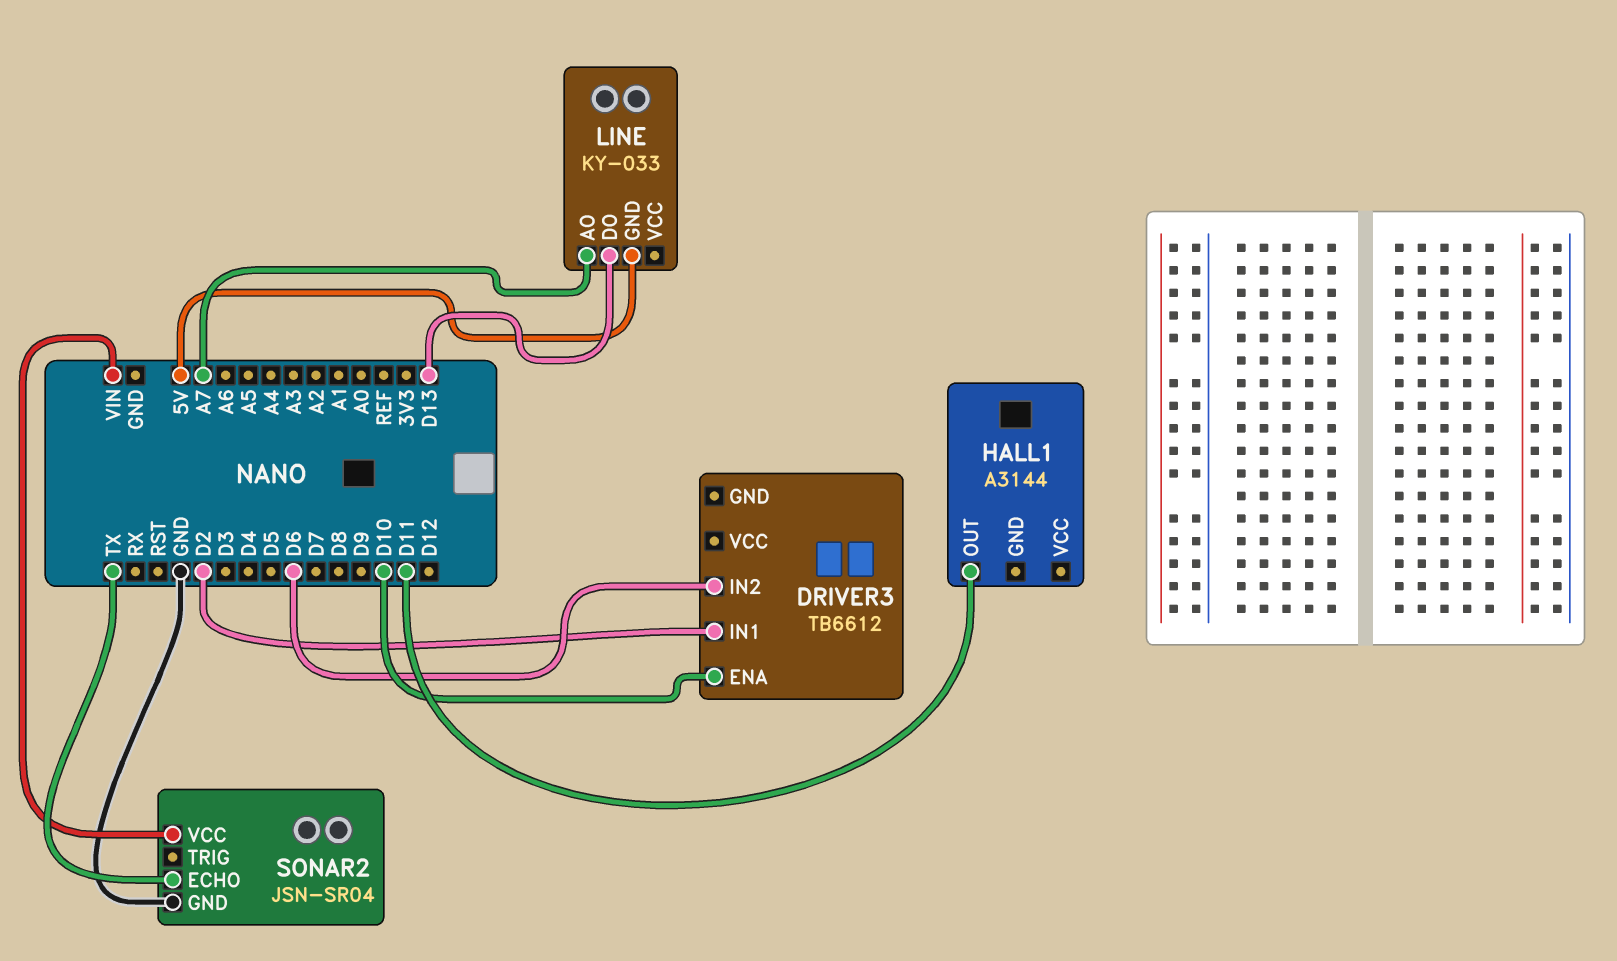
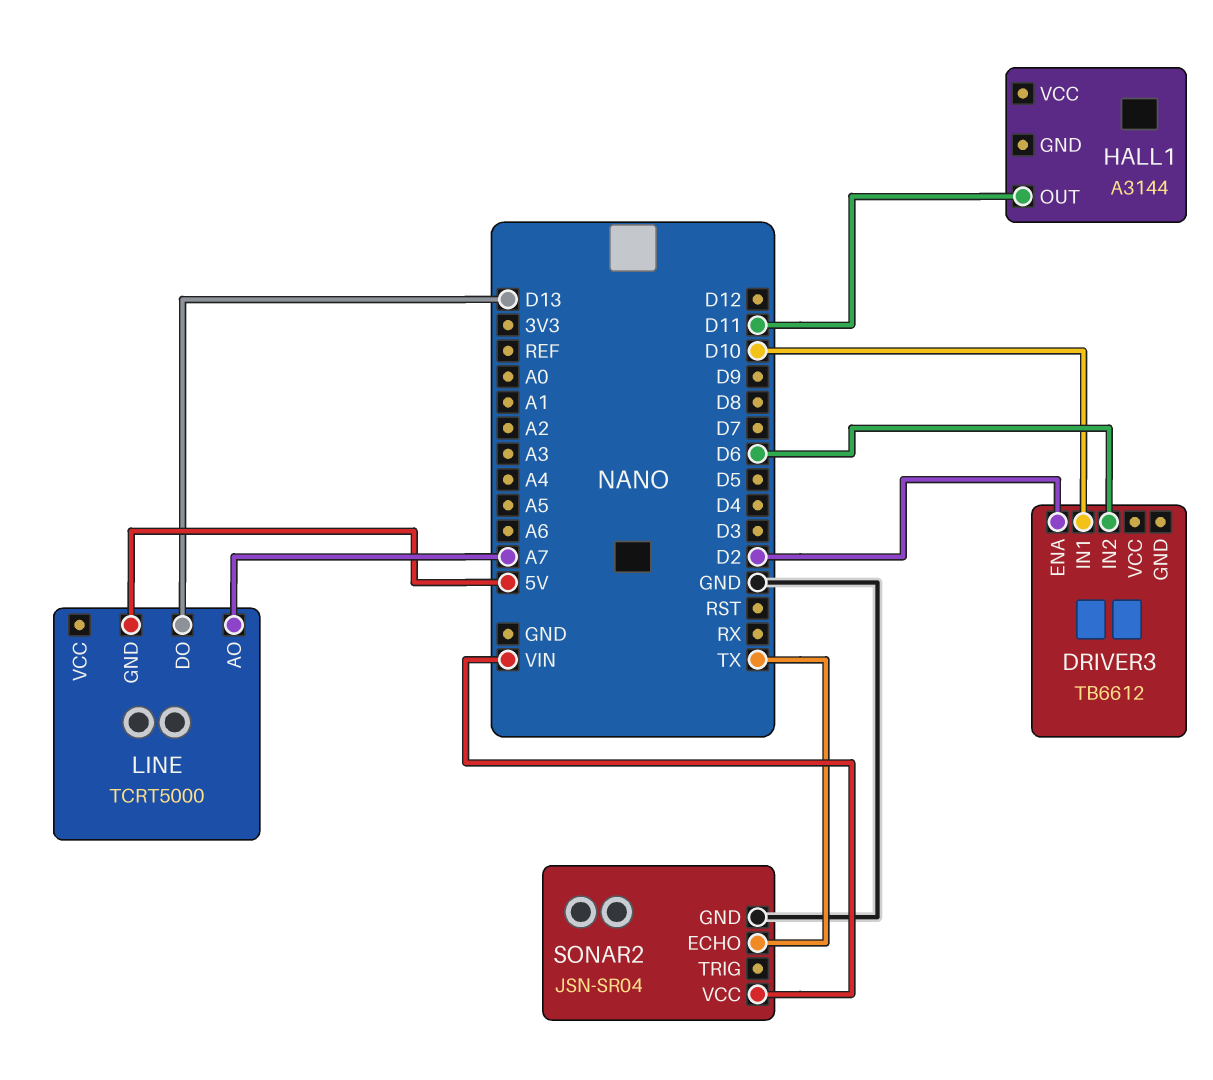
DRIVER3 pin ENA: D10 -> D2
DRIVER3 pin IN1: D2 -> D10
LINE: KY-033 -> TCRT5000

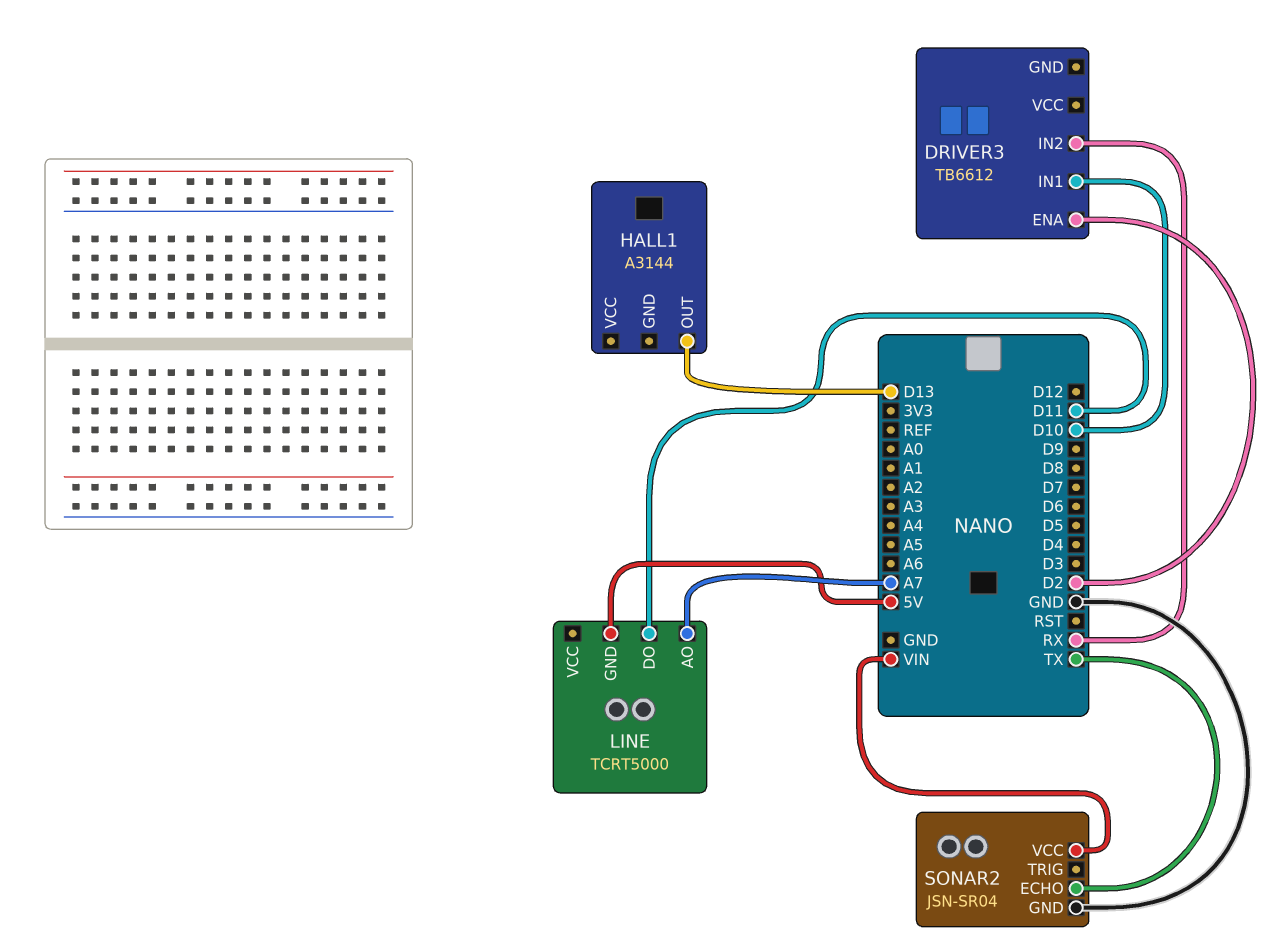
DRIVER3 pin IN2: D6 -> RX
HALL1 pin OUT: D11 -> D13
LINE pin DO: D13 -> D11

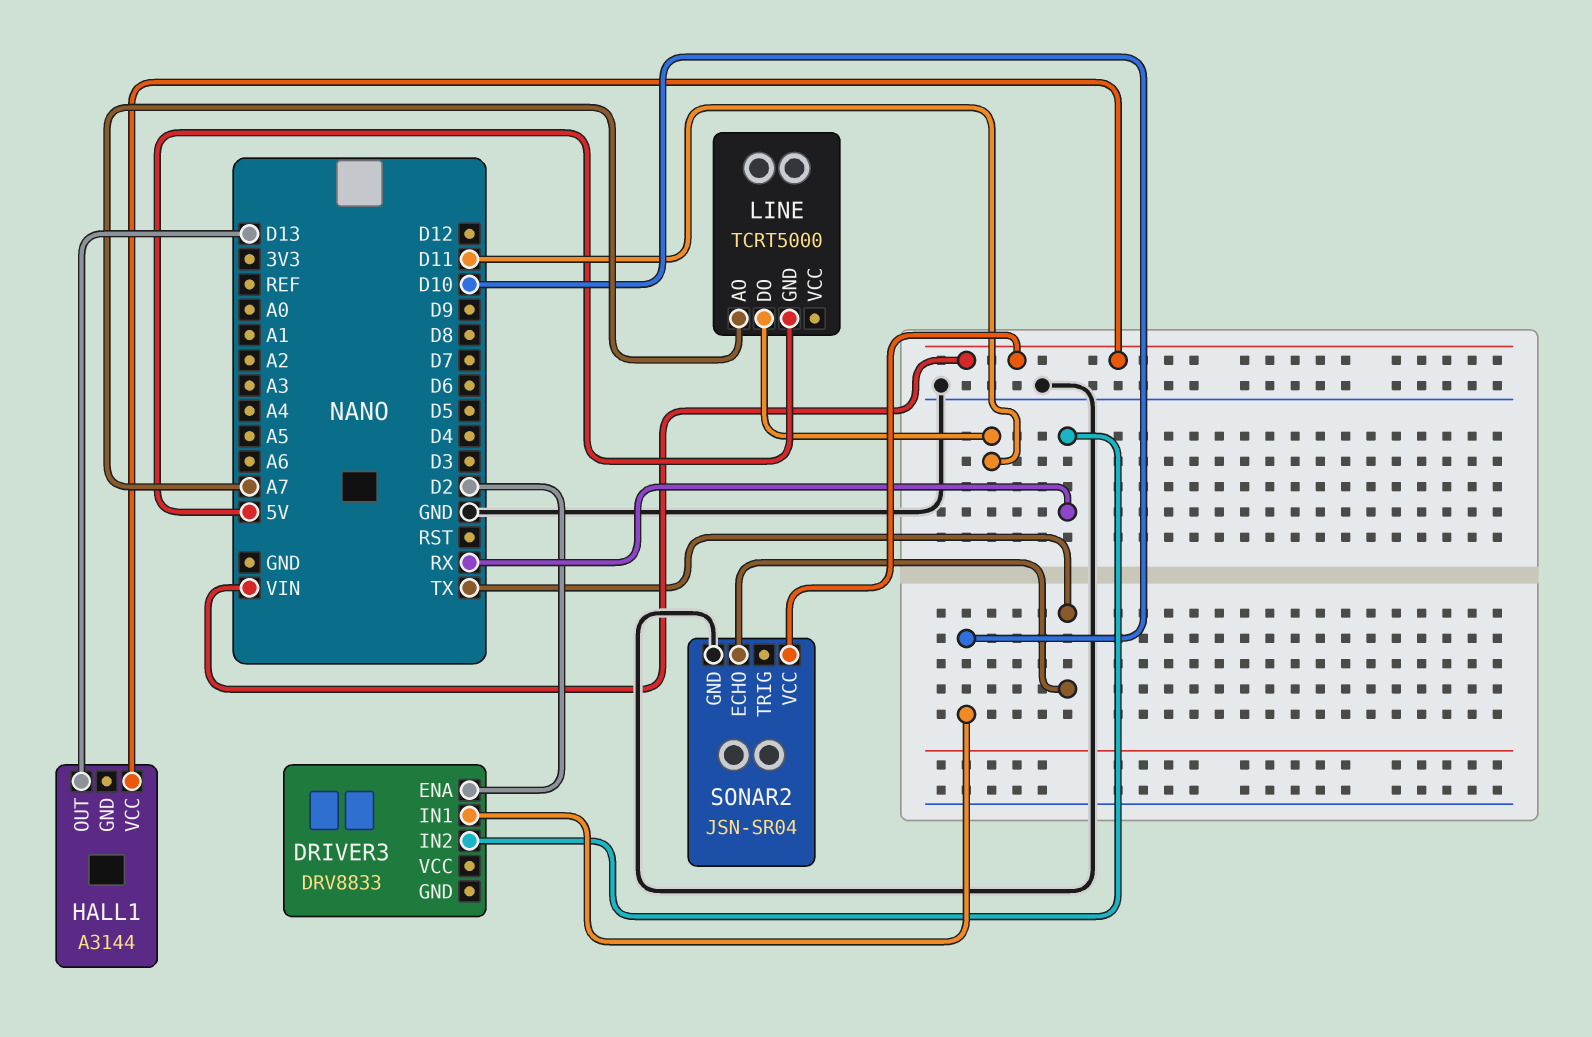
DRIVER3: TB6612 -> DRV8833
HALL1 pin VCC: none -> VIN

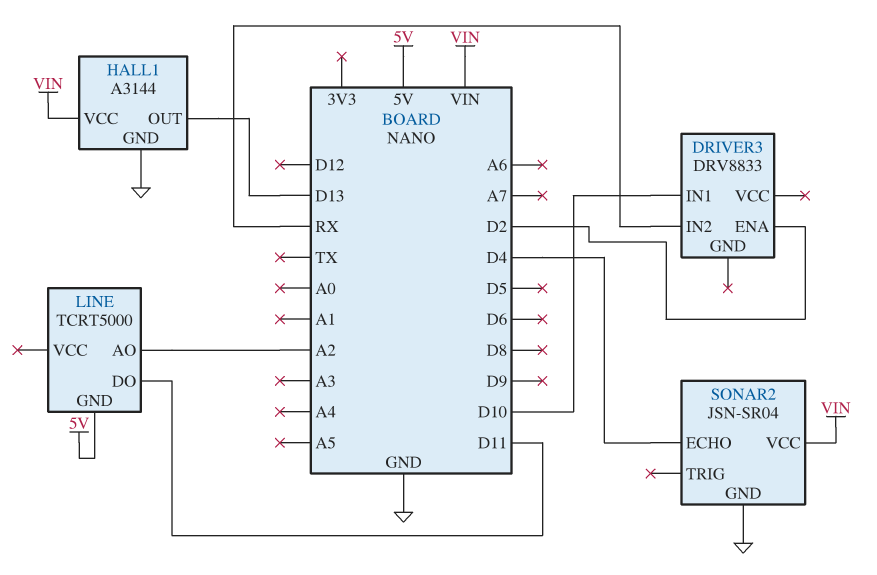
HALL1 pin GND: none -> GND
LINE pin AO: A7 -> A2
SONAR2 pin ECHO: TX -> D4

